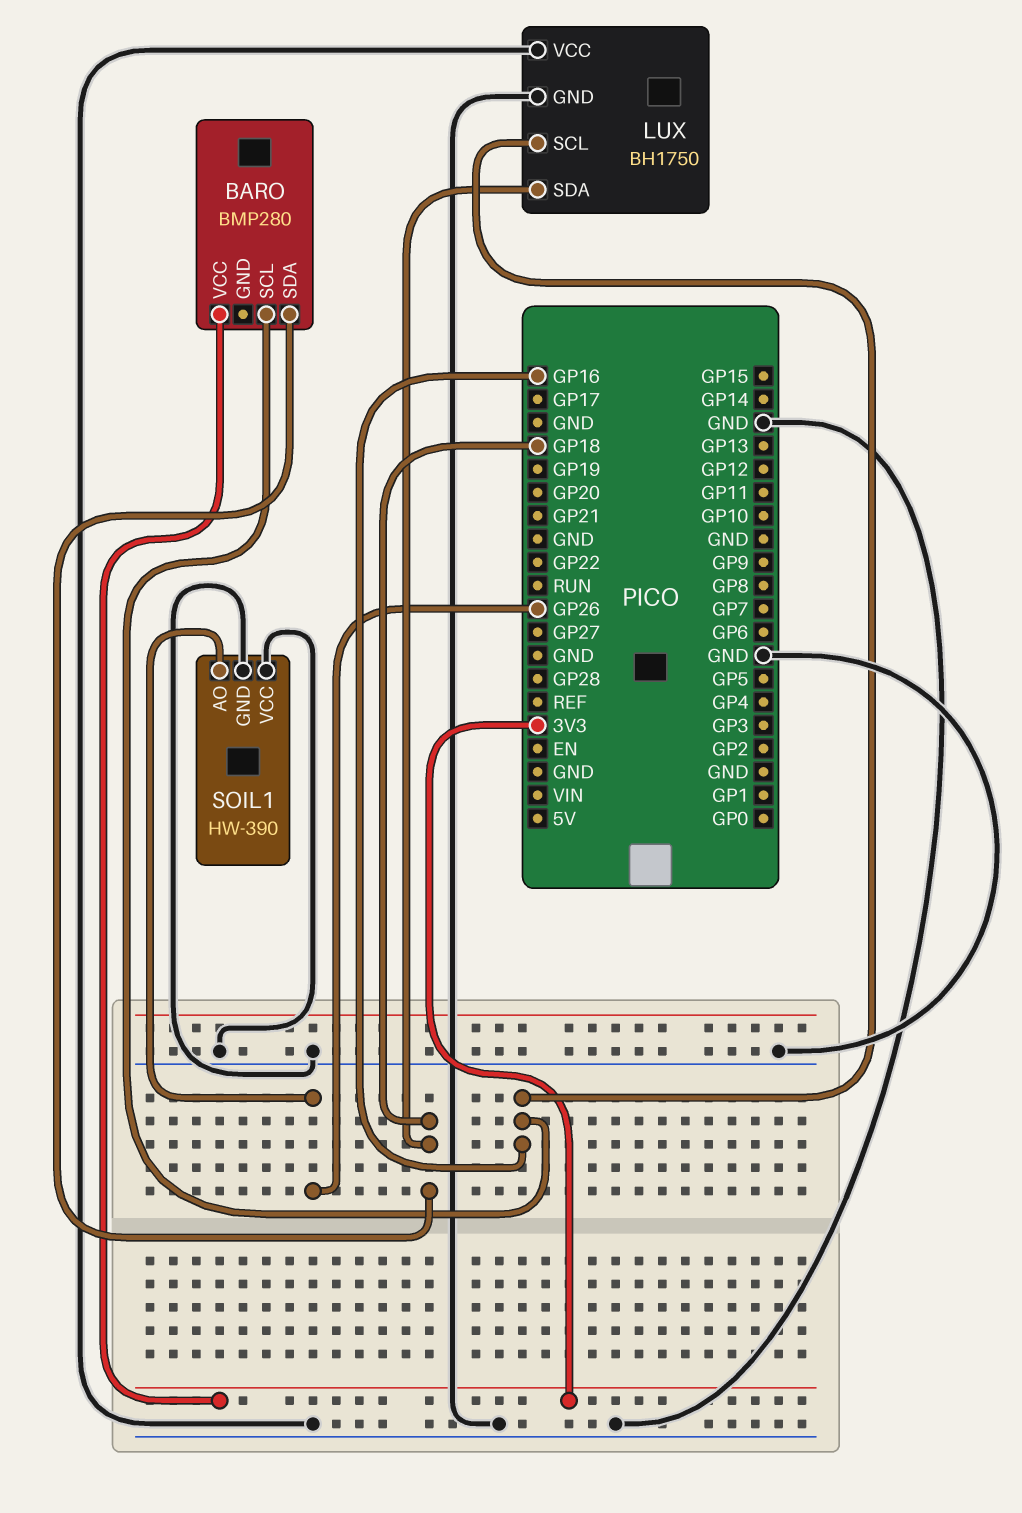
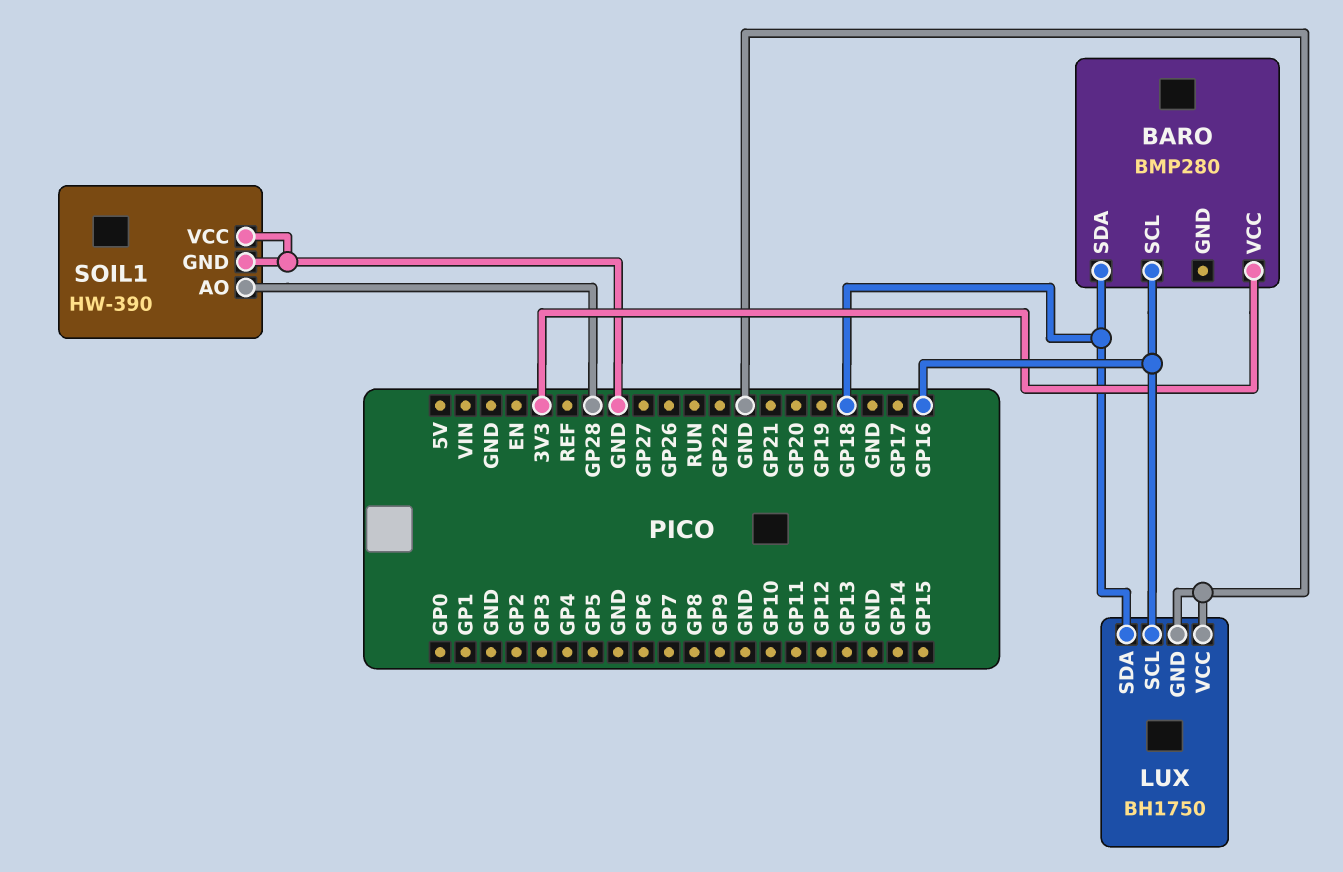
SOIL1 pin AO: GP26 -> GP28

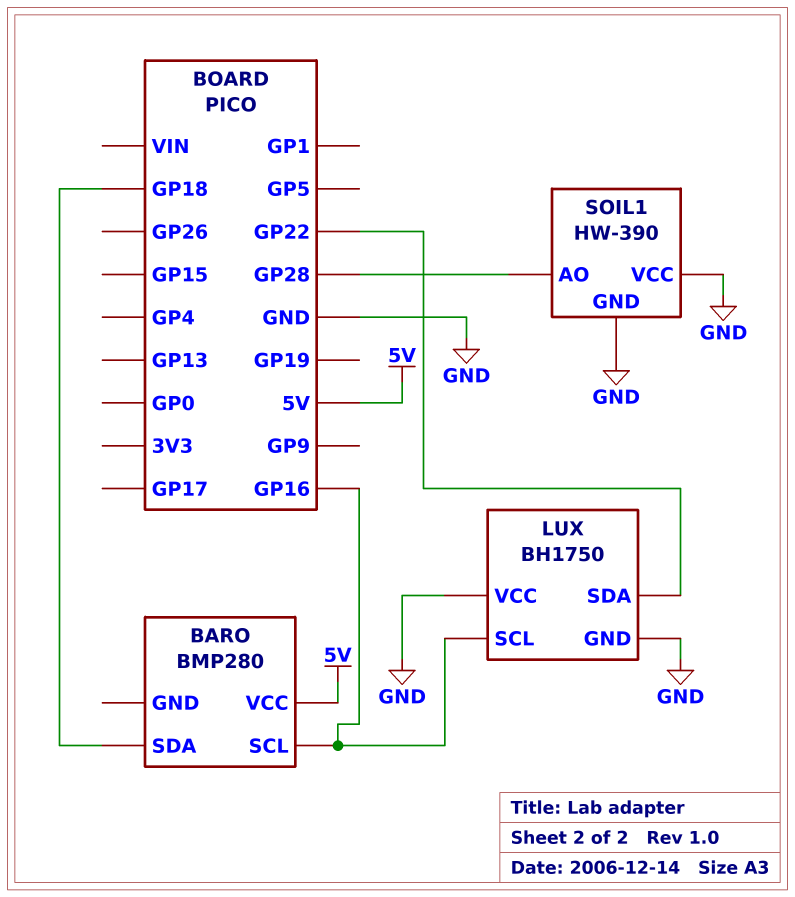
BARO pin VCC: 3V3 -> 5V
LUX pin SDA: GP18 -> GP22

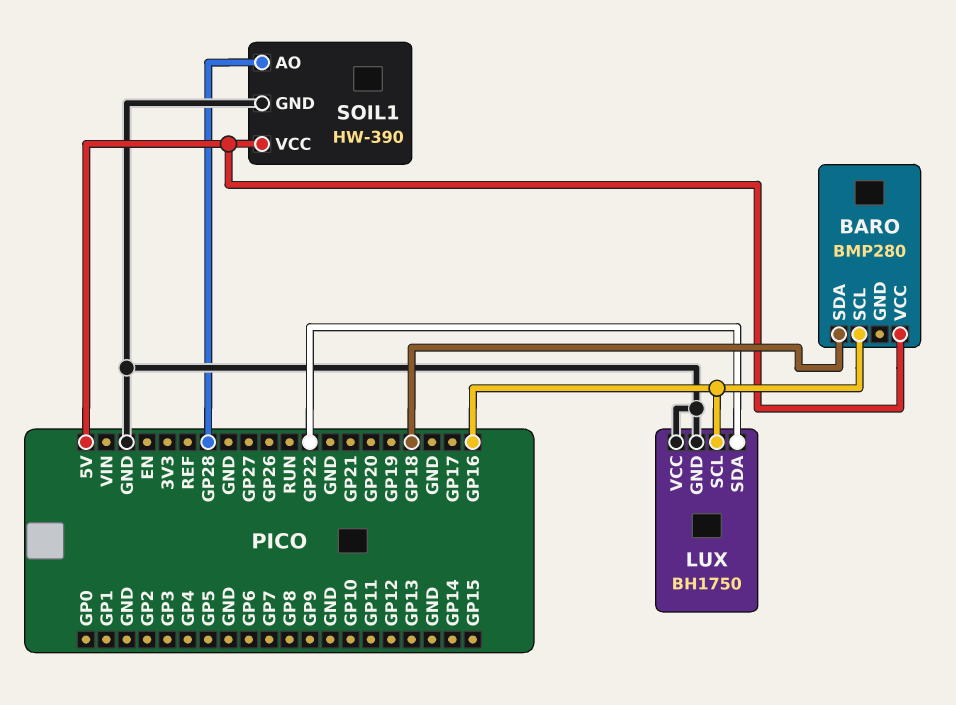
SOIL1 pin VCC: GND -> 5V

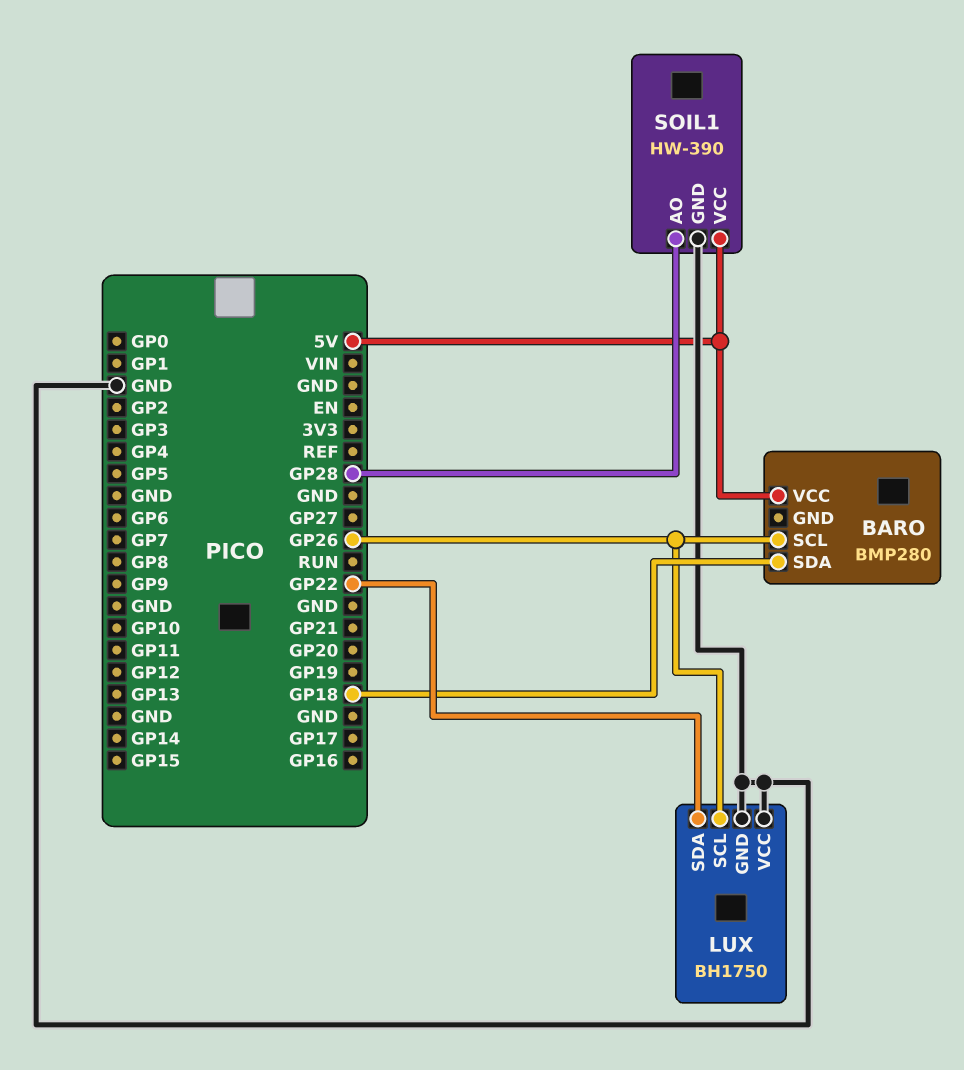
BARO pin SCL: GP16 -> GP26
LUX pin SCL: GP16 -> GP26

